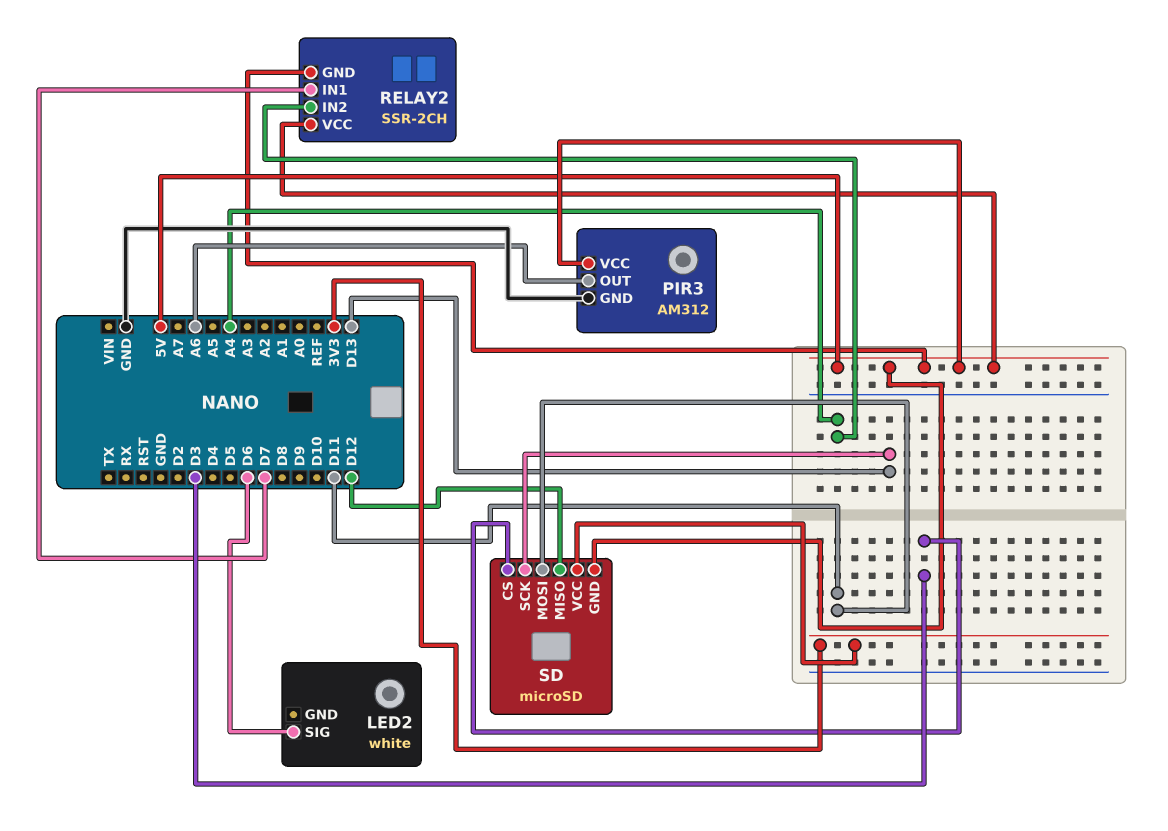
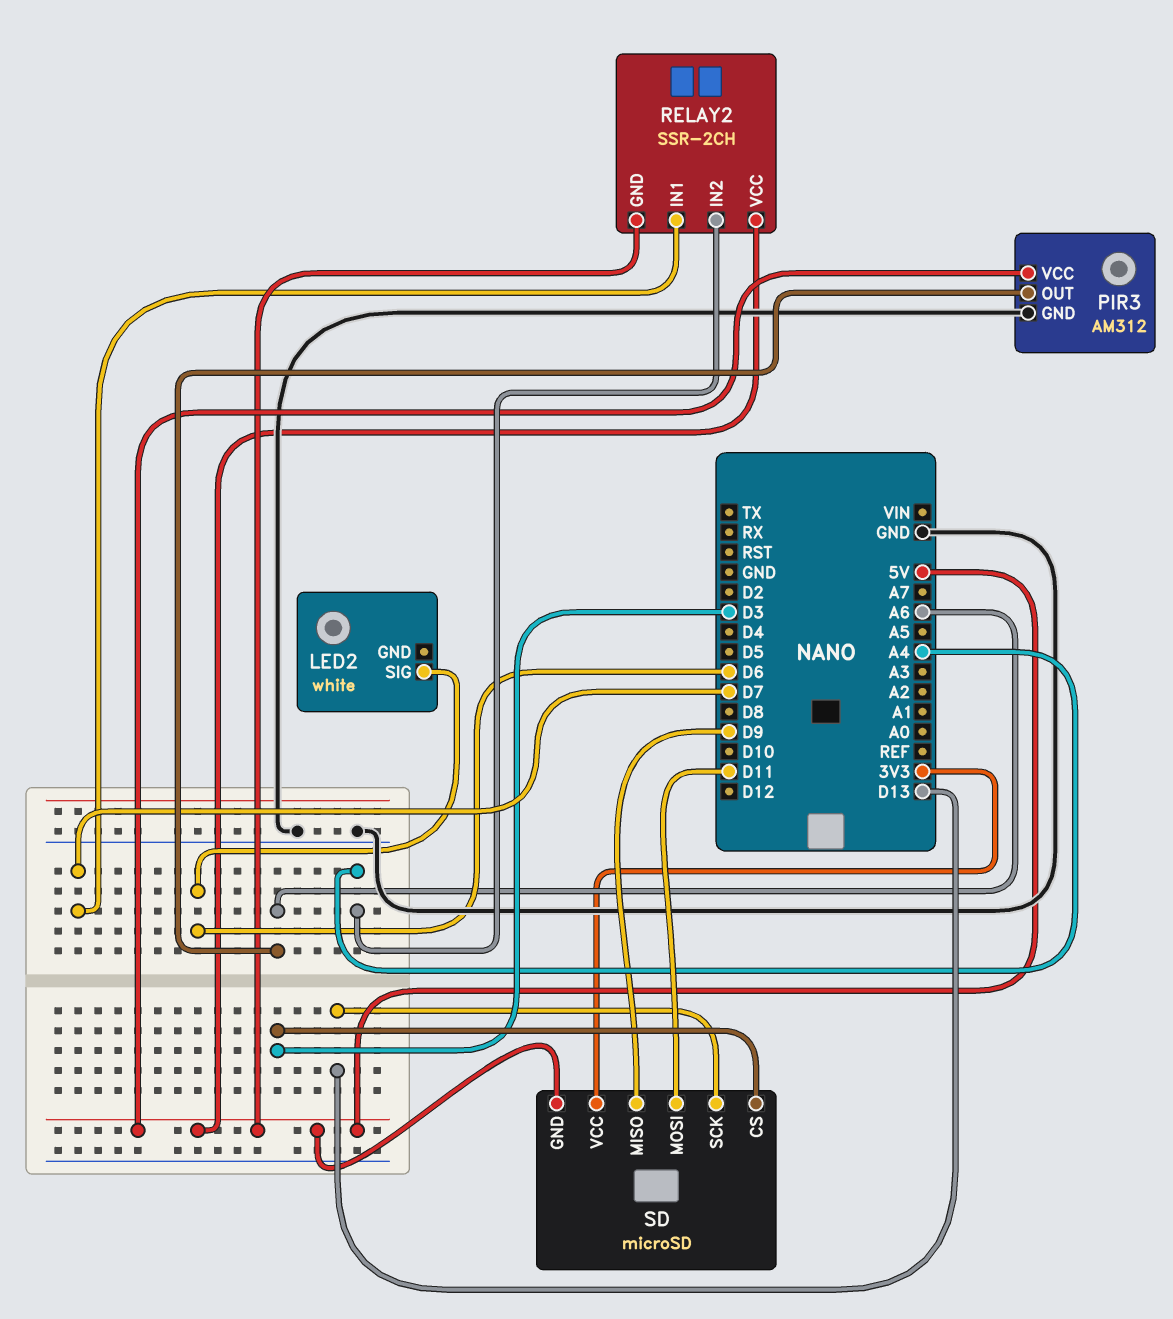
SD pin MISO: D12 -> D9

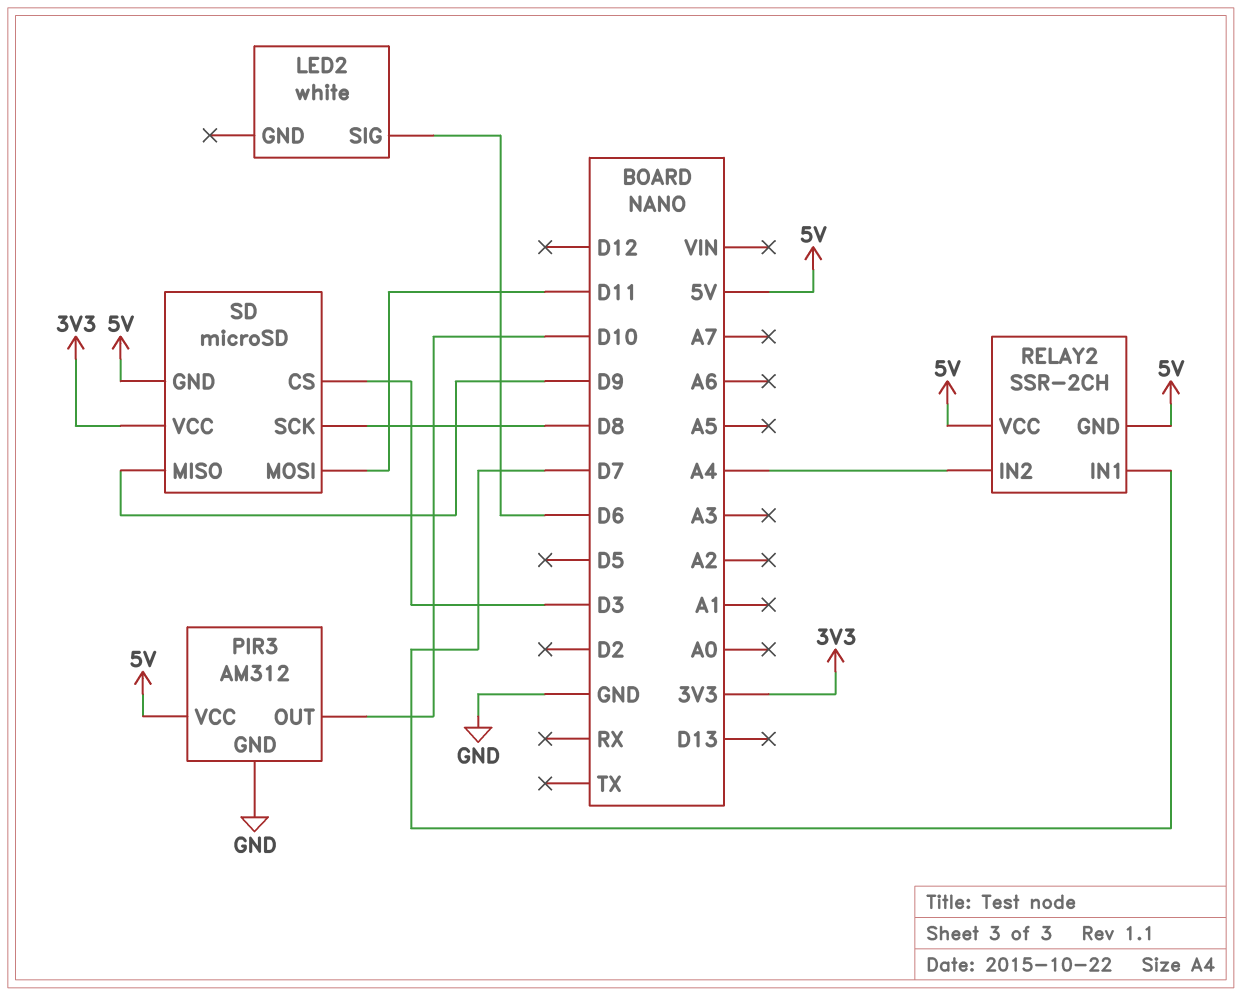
PIR3 pin OUT: A6 -> D10
SD pin SCK: D13 -> D8

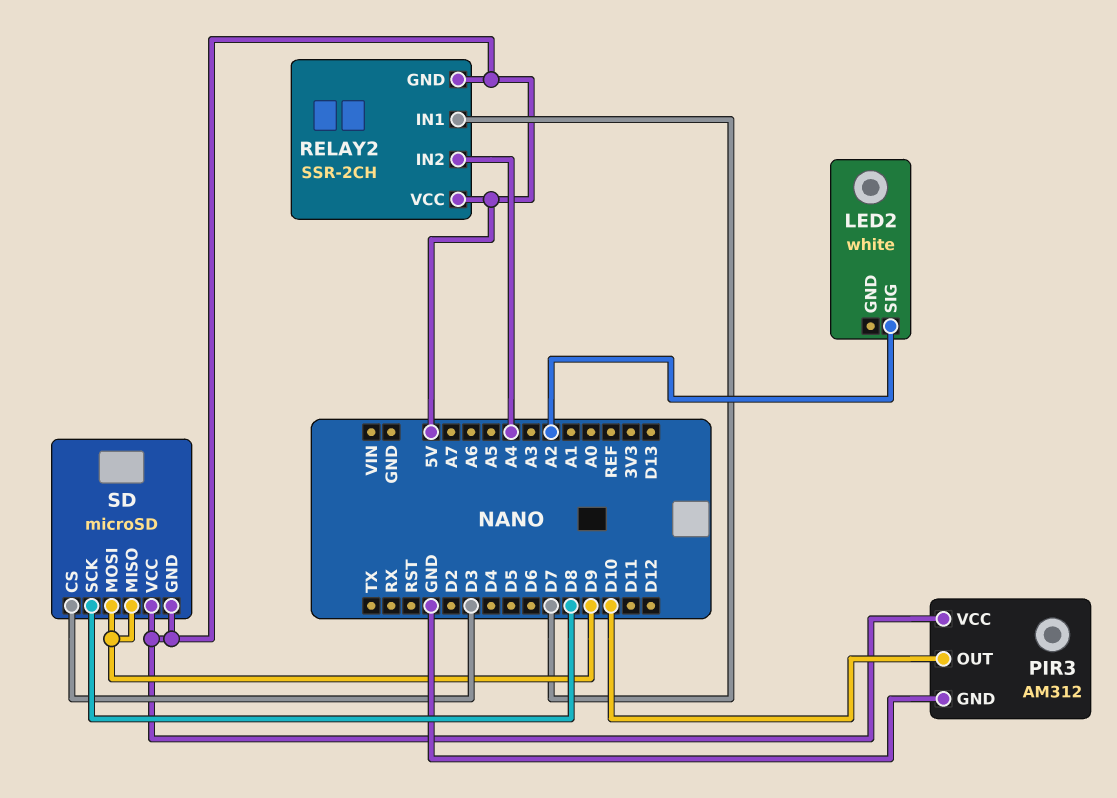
LED2 pin SIG: D6 -> A2
SD pin MOSI: D11 -> D9
SD pin VCC: 3V3 -> 5V

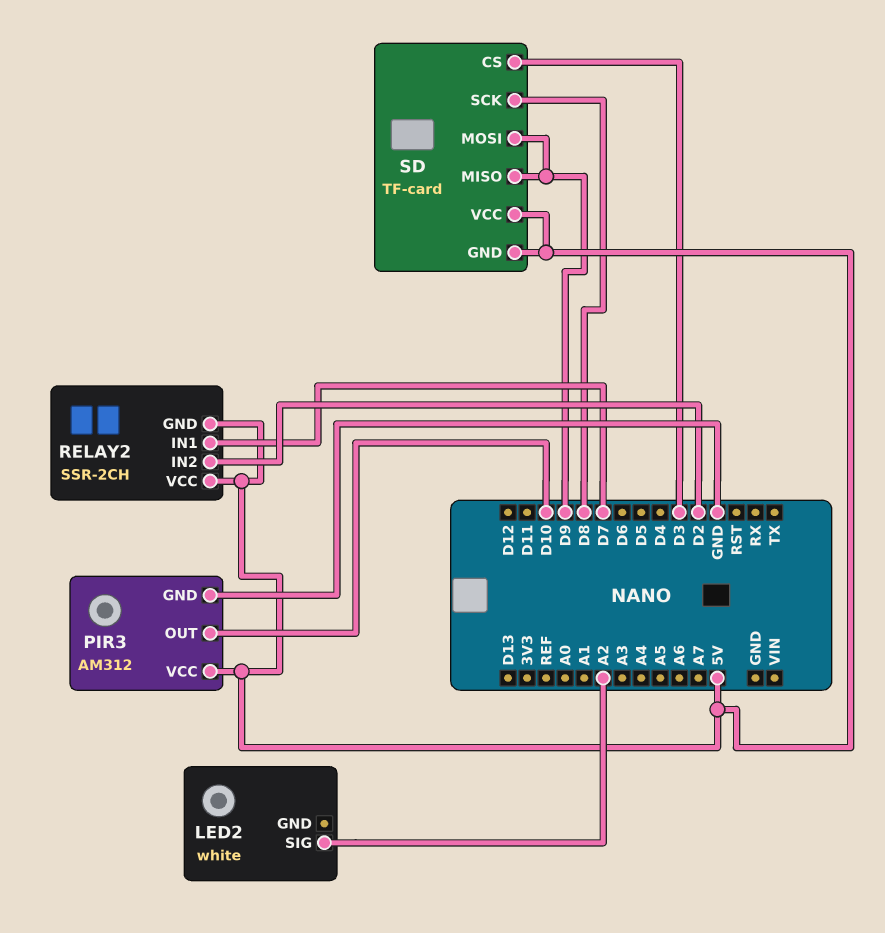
RELAY2 pin IN2: A4 -> D2
SD: microSD -> TF-card

